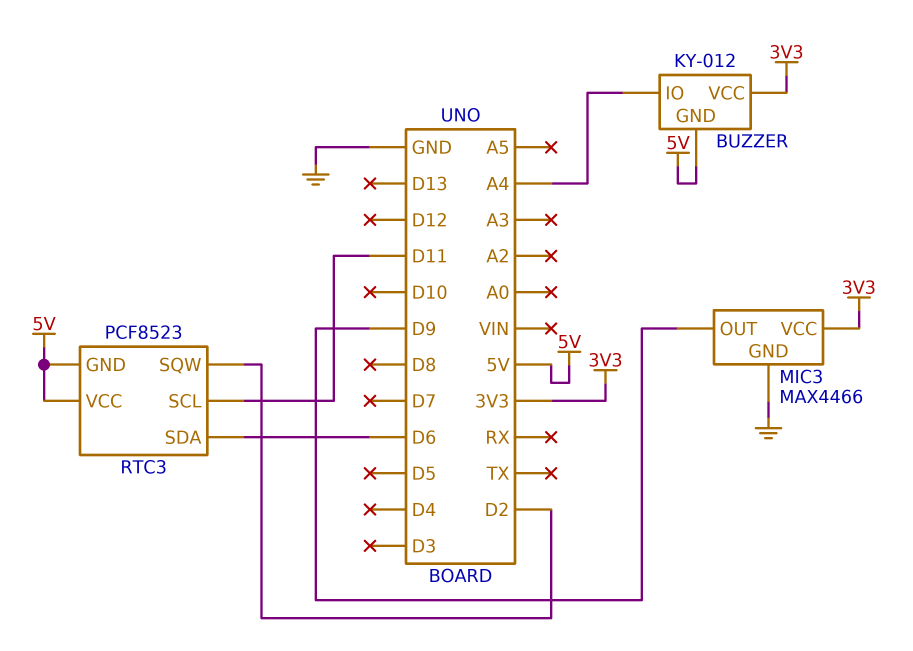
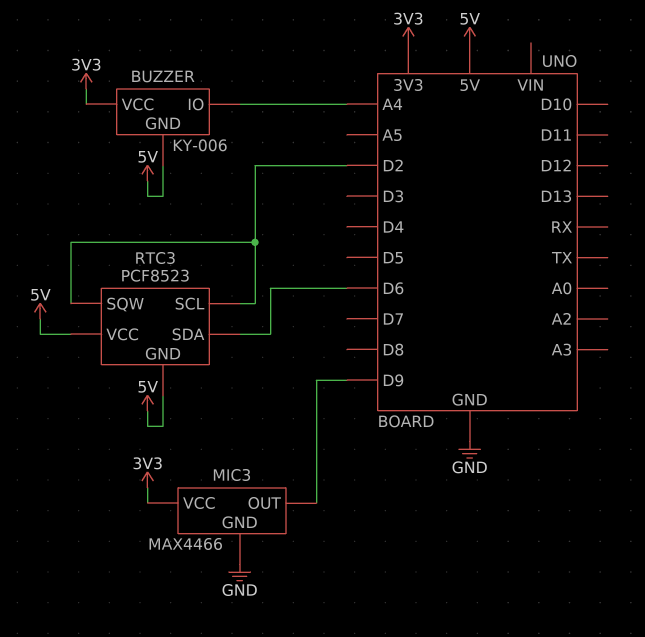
BUZZER: KY-012 -> KY-006
RTC3 pin SCL: D11 -> D2

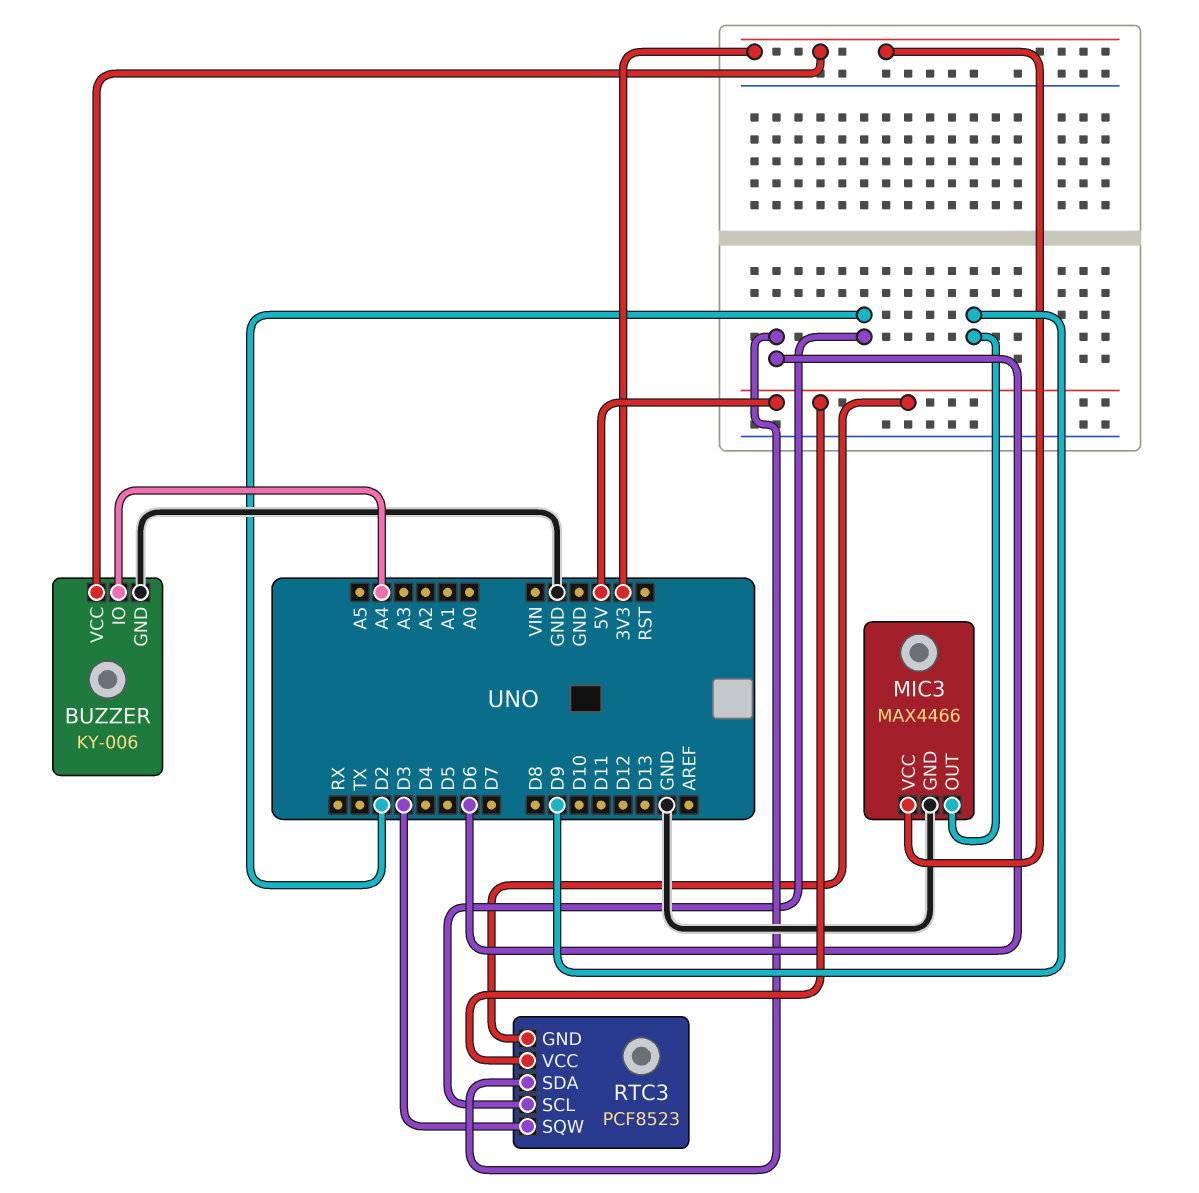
BUZZER pin GND: 5V -> GND
RTC3 pin SQW: D2 -> D3

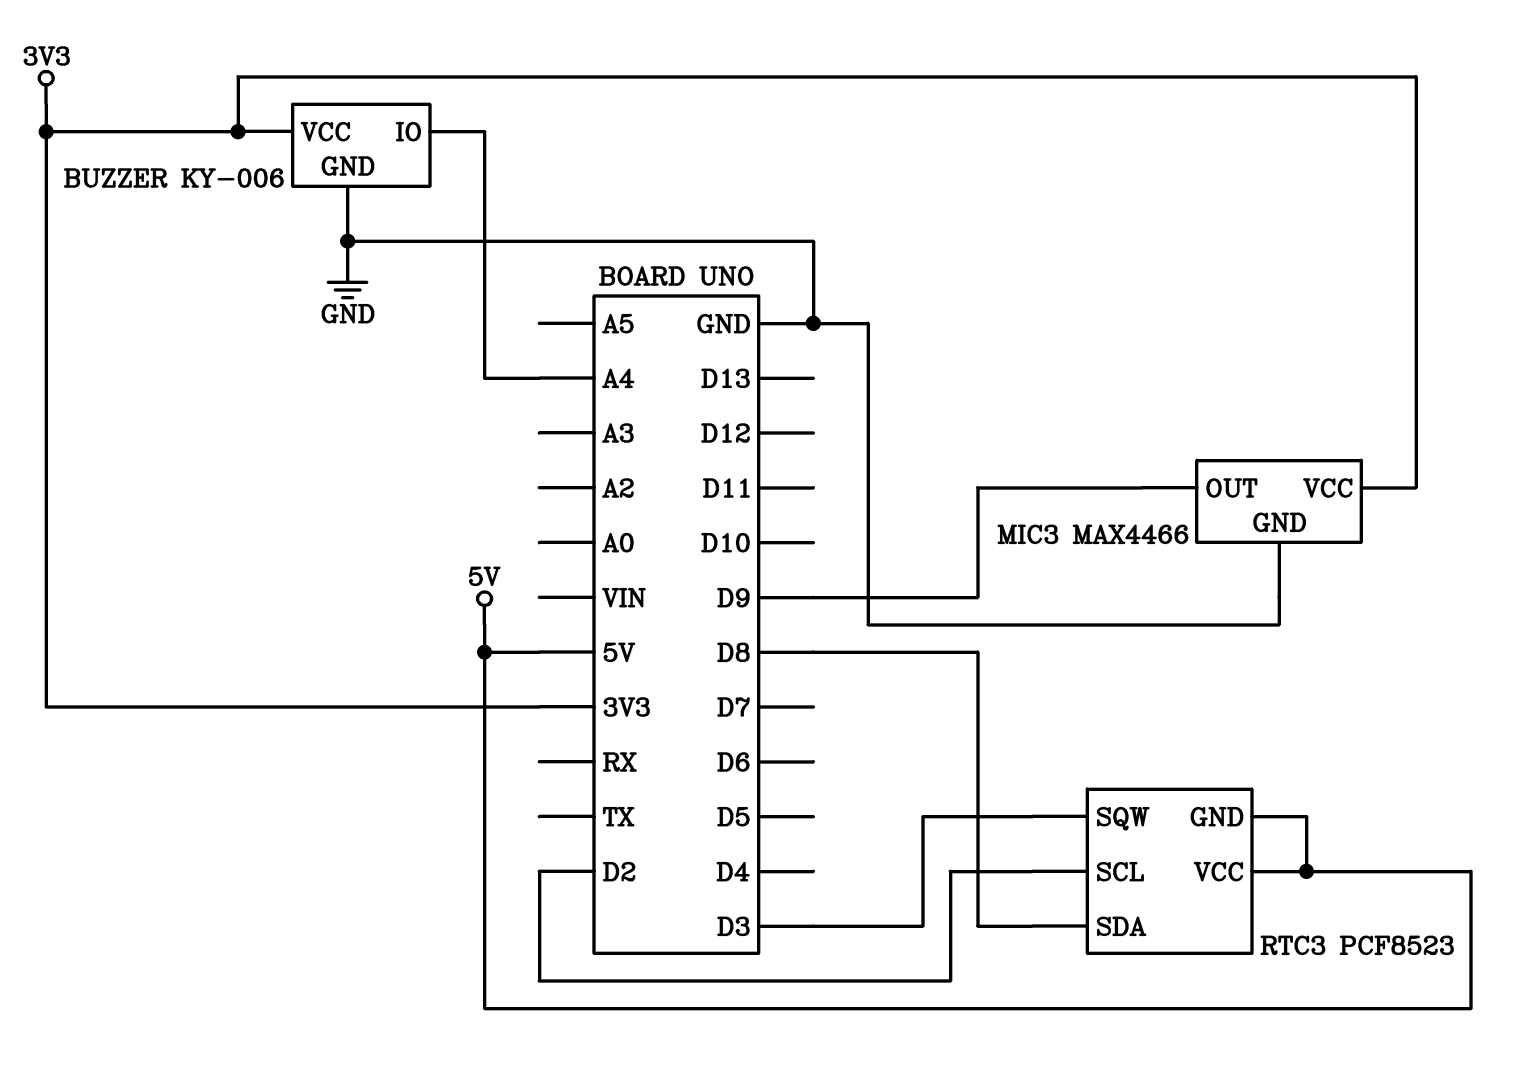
RTC3 pin SDA: D6 -> D8

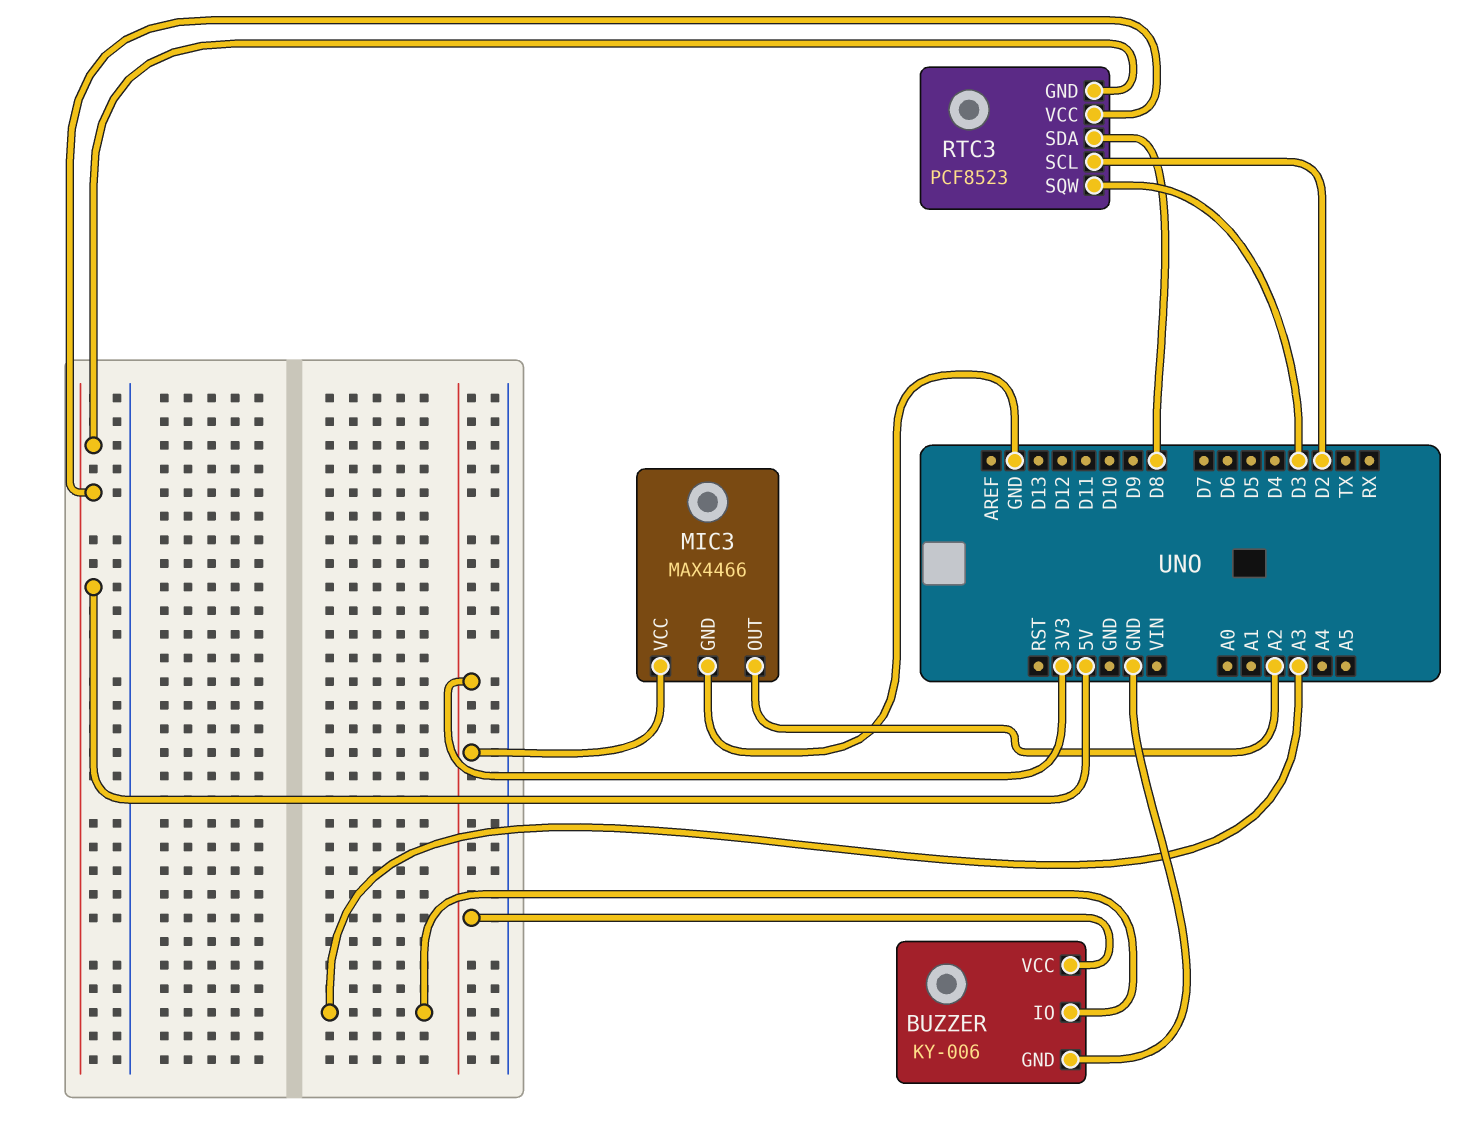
BUZZER pin IO: A4 -> A3
MIC3 pin OUT: D9 -> A2

